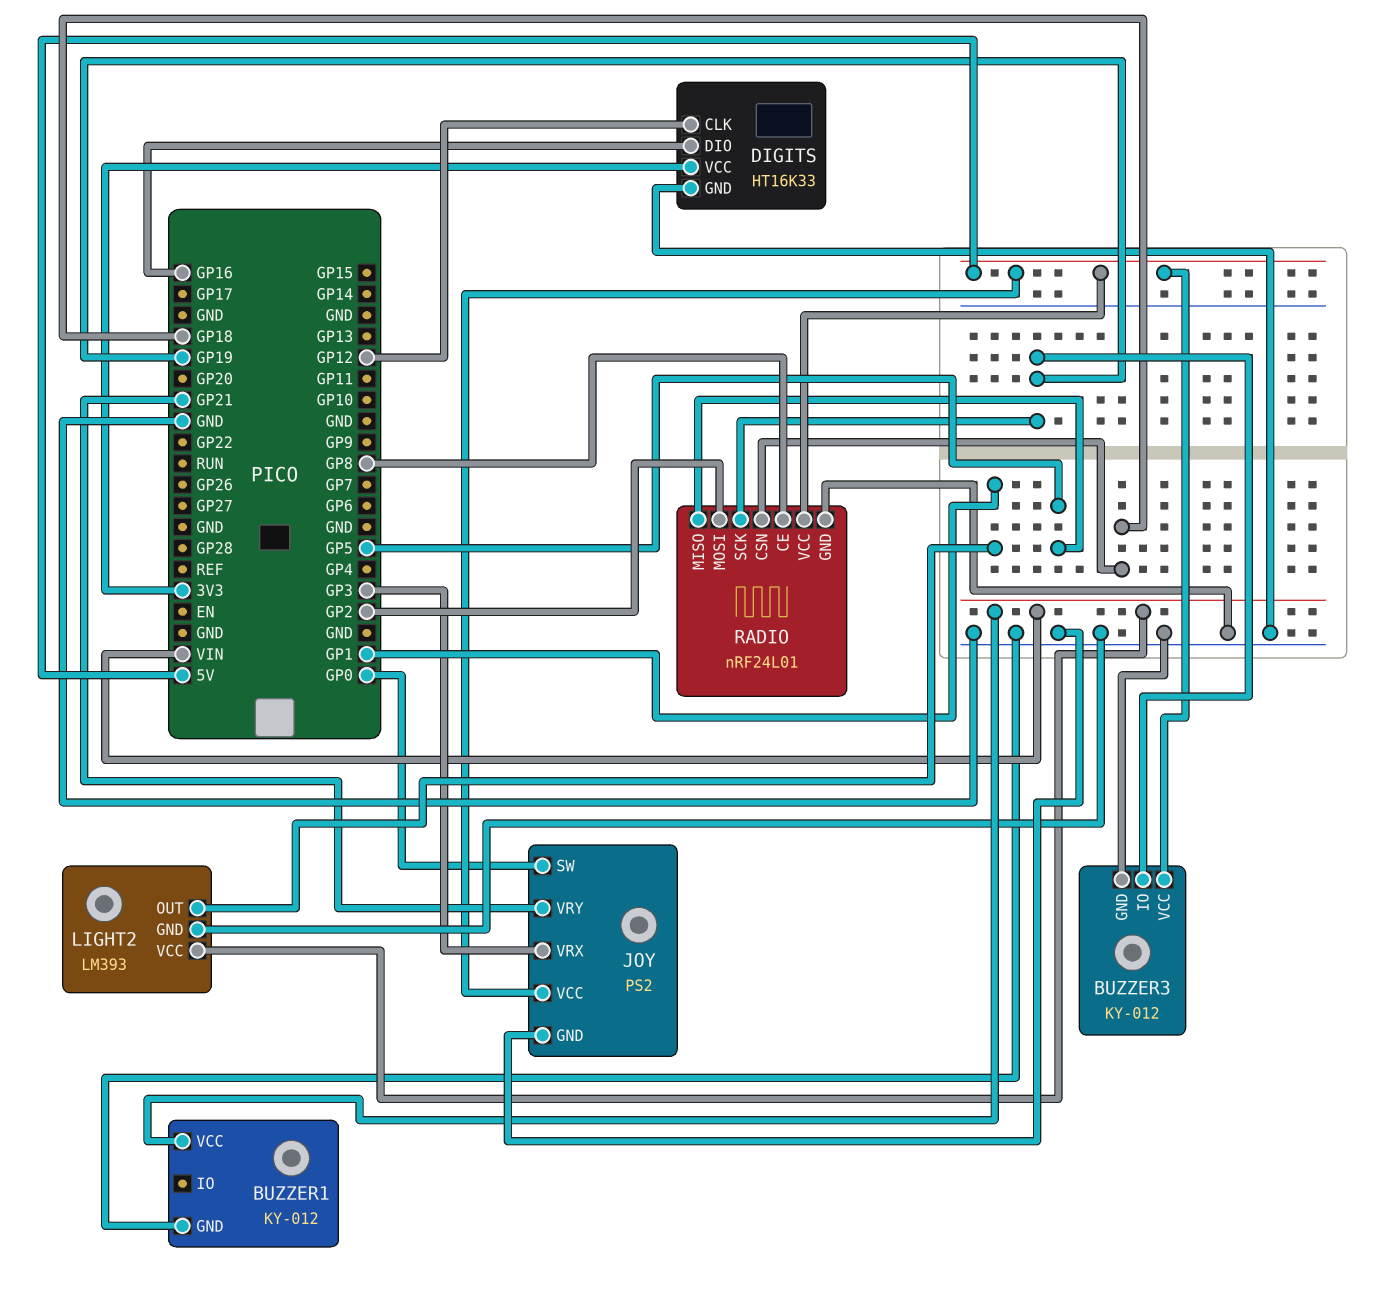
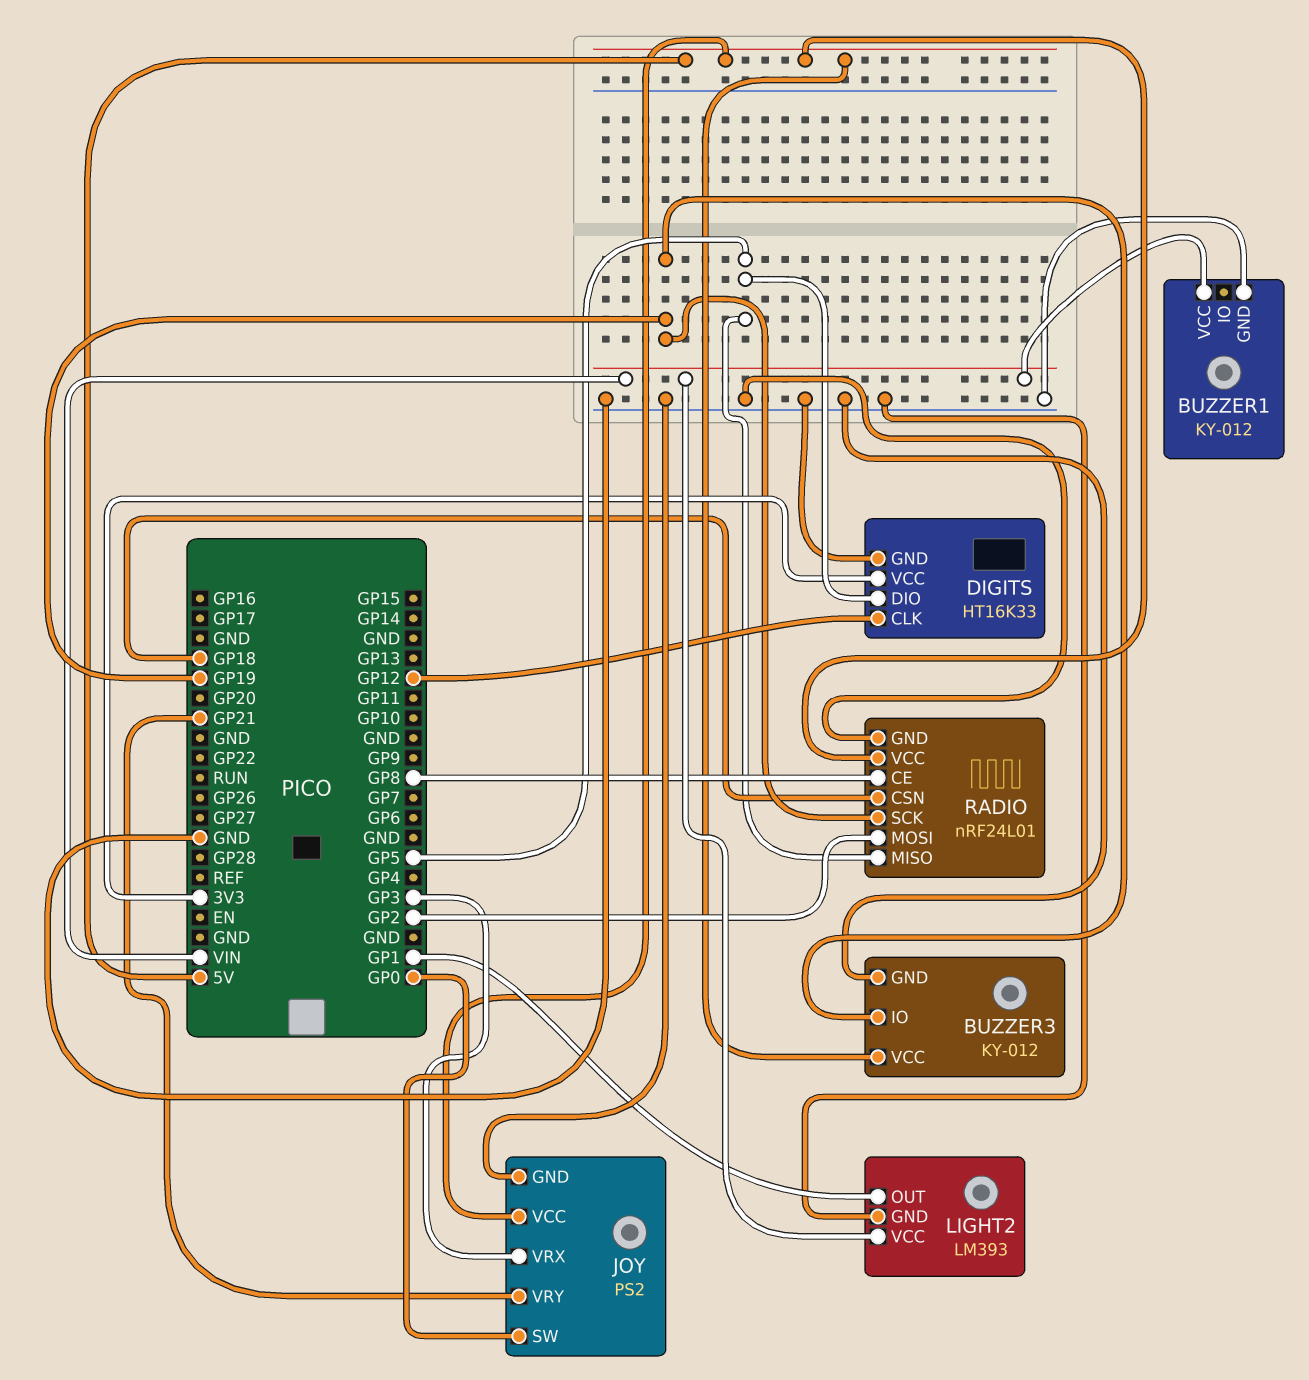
DIGITS pin DIO: GP16 -> GP5

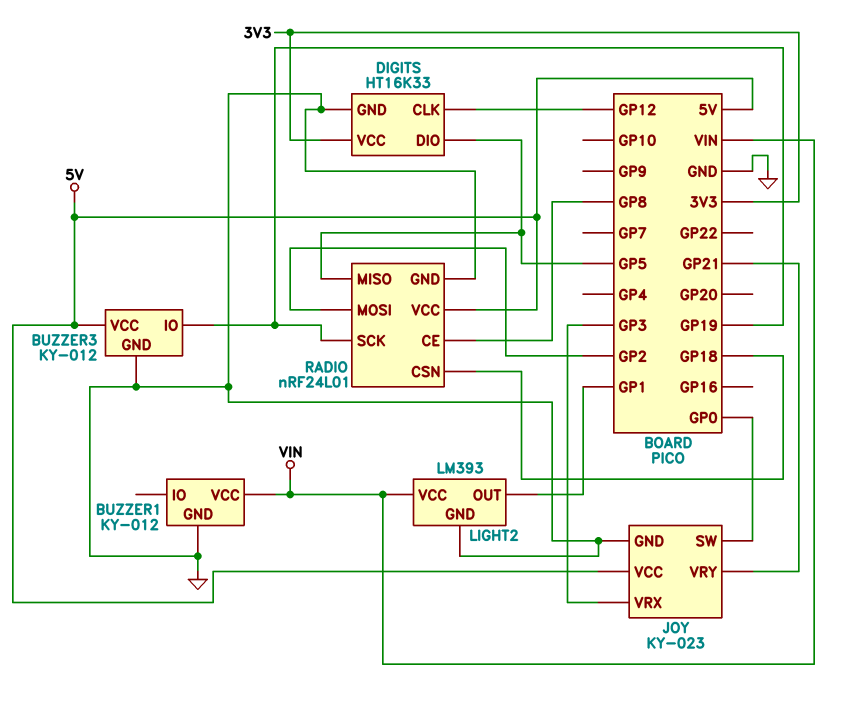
JOY: PS2 -> KY-023

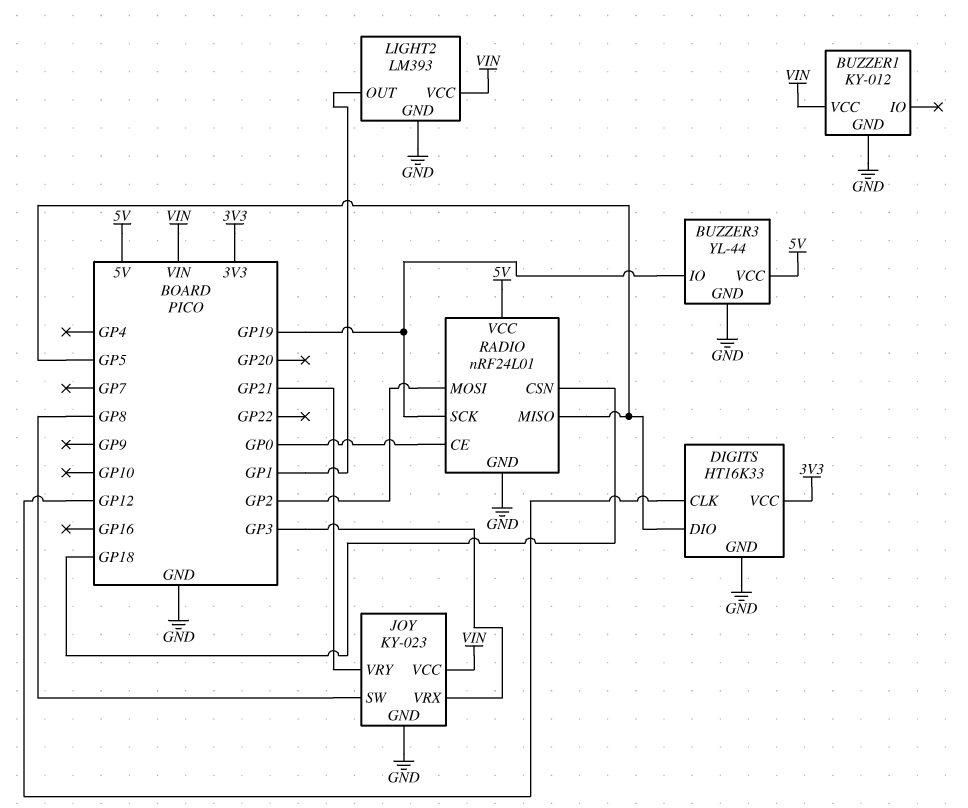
BUZZER3: KY-012 -> YL-44
JOY pin SW: GP0 -> GP8
JOY pin VCC: 5V -> VIN
RADIO pin CE: GP8 -> GP0

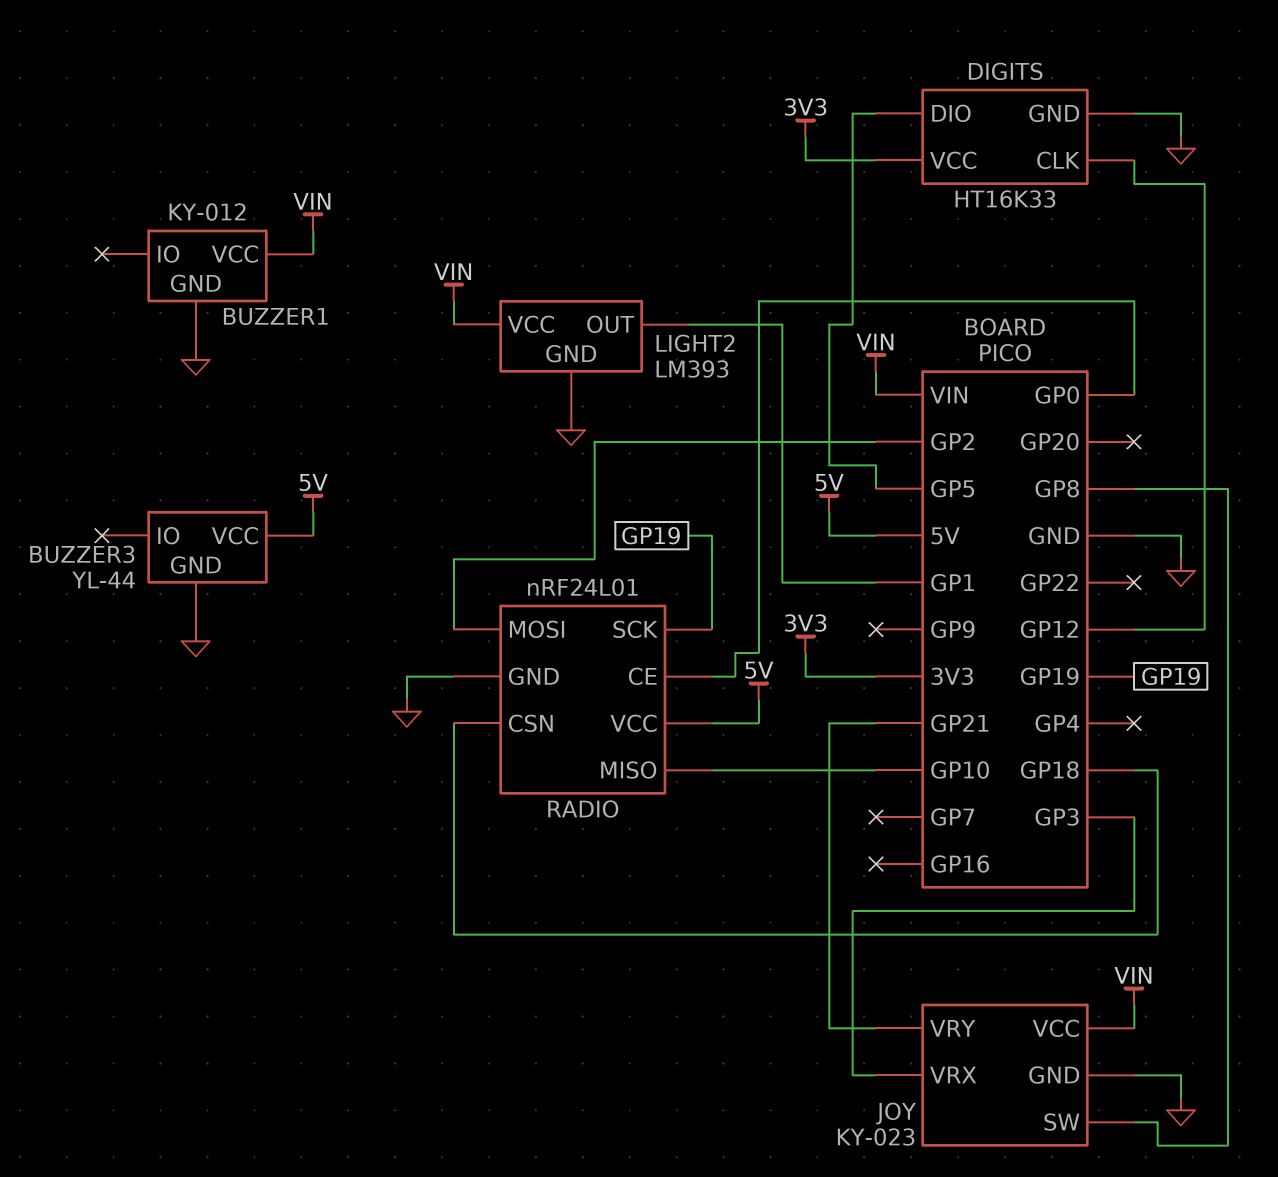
BUZZER3 pin IO: GP19 -> none
RADIO pin MISO: GP5 -> GP10

